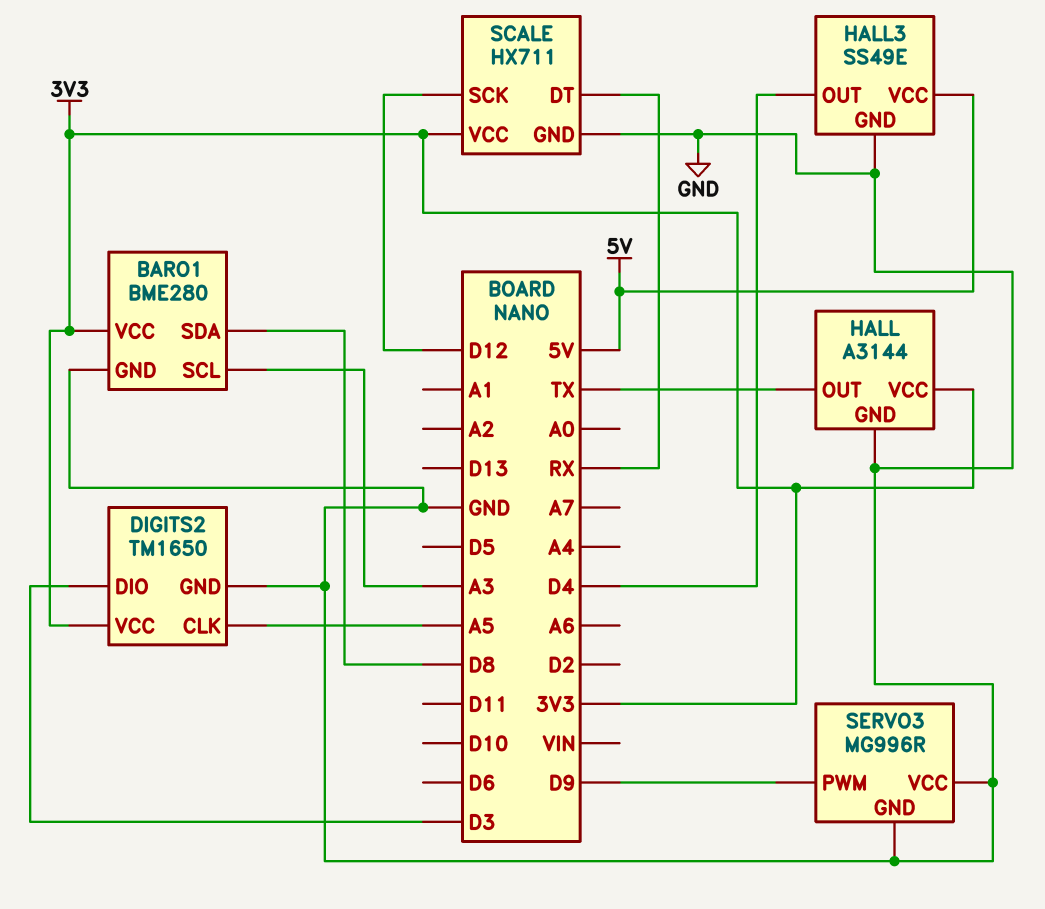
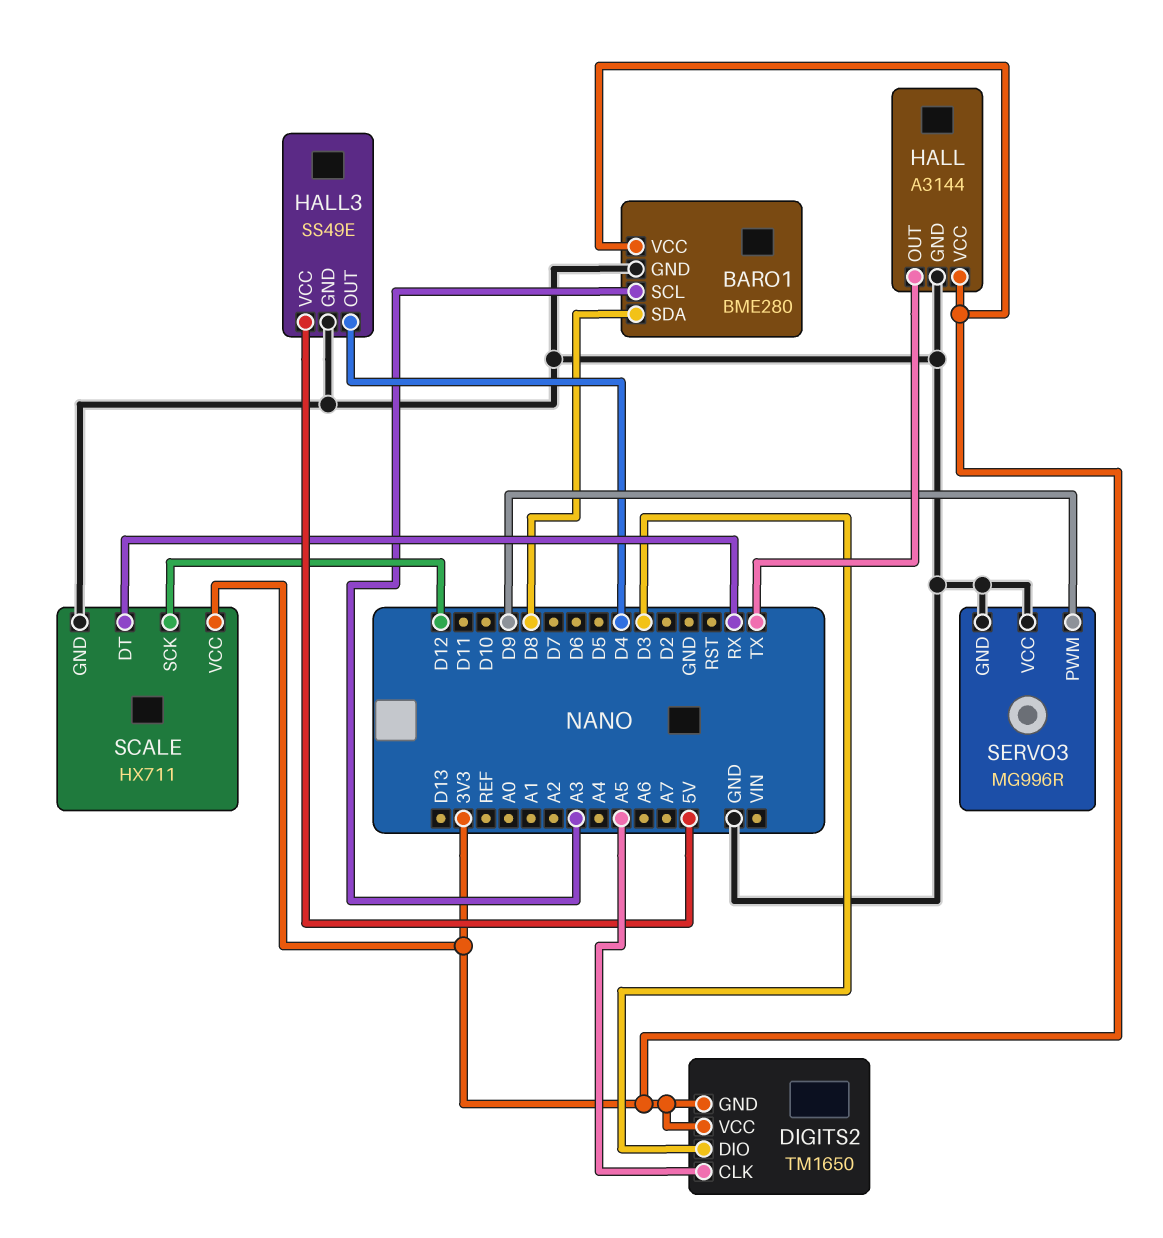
DIGITS2 pin GND: GND -> 3V3

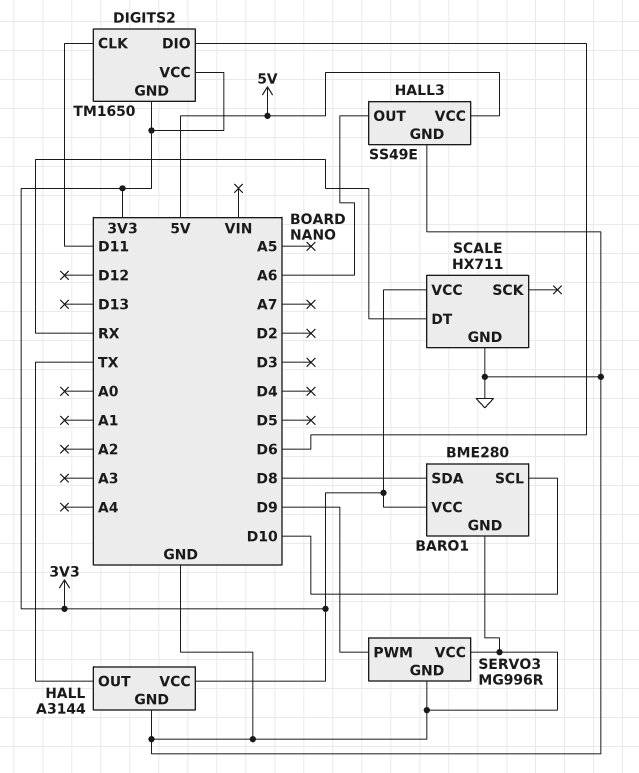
BARO1 pin SCL: A3 -> D10
DIGITS2 pin CLK: A5 -> D11
DIGITS2 pin DIO: D3 -> D6
HALL3 pin OUT: D4 -> A6
SCALE pin SCK: D12 -> none

